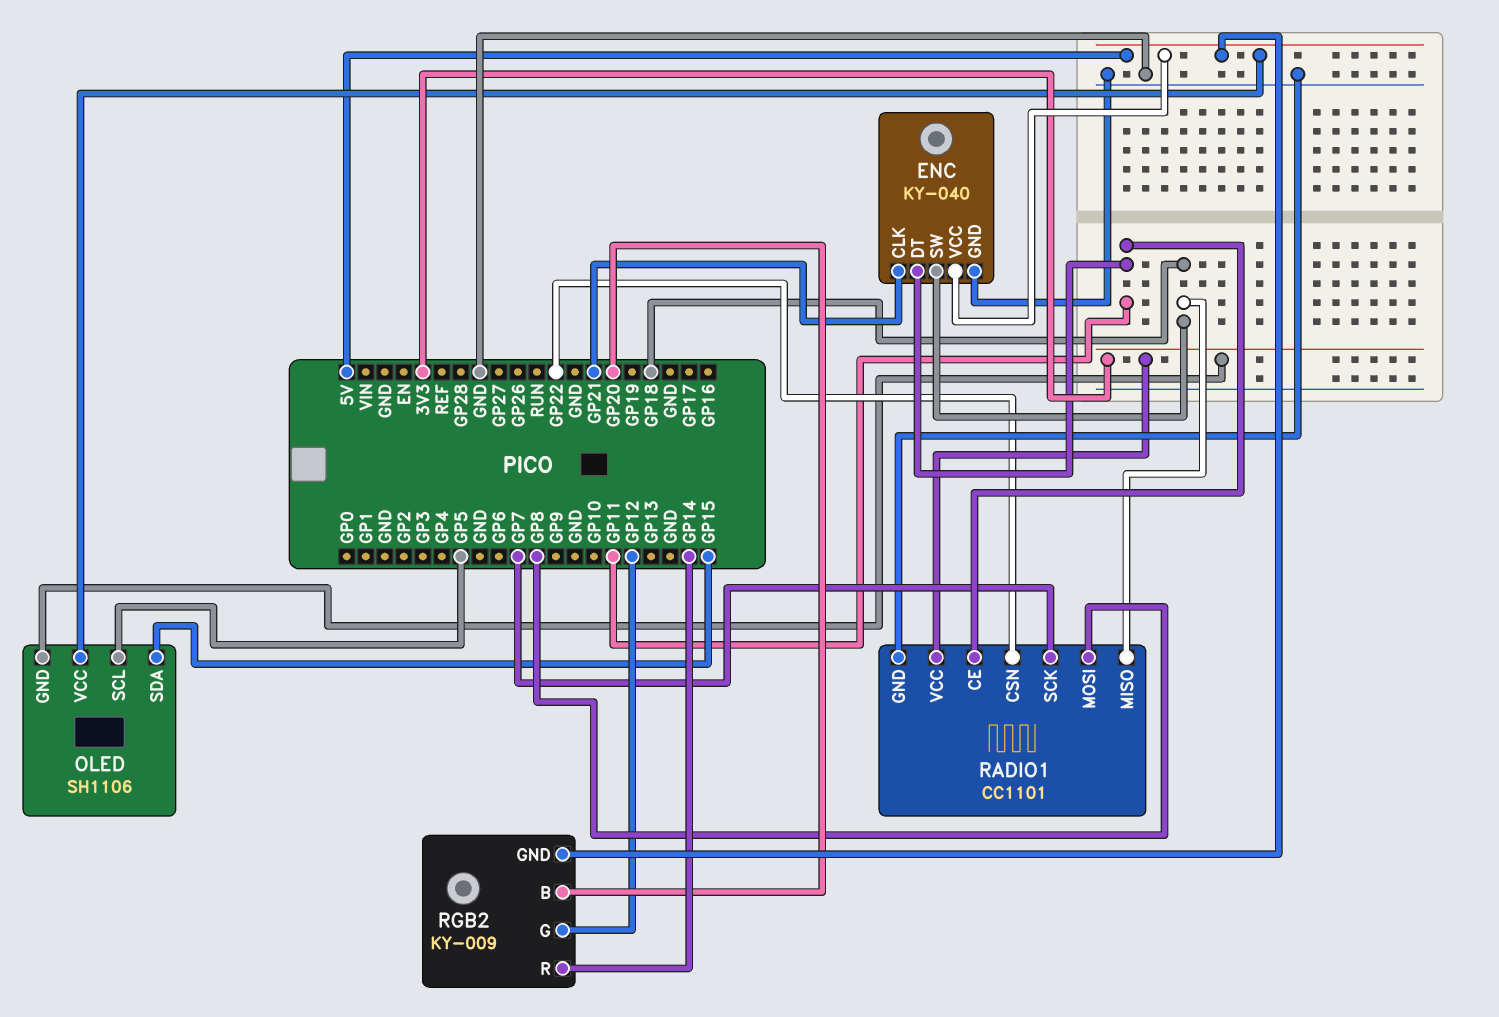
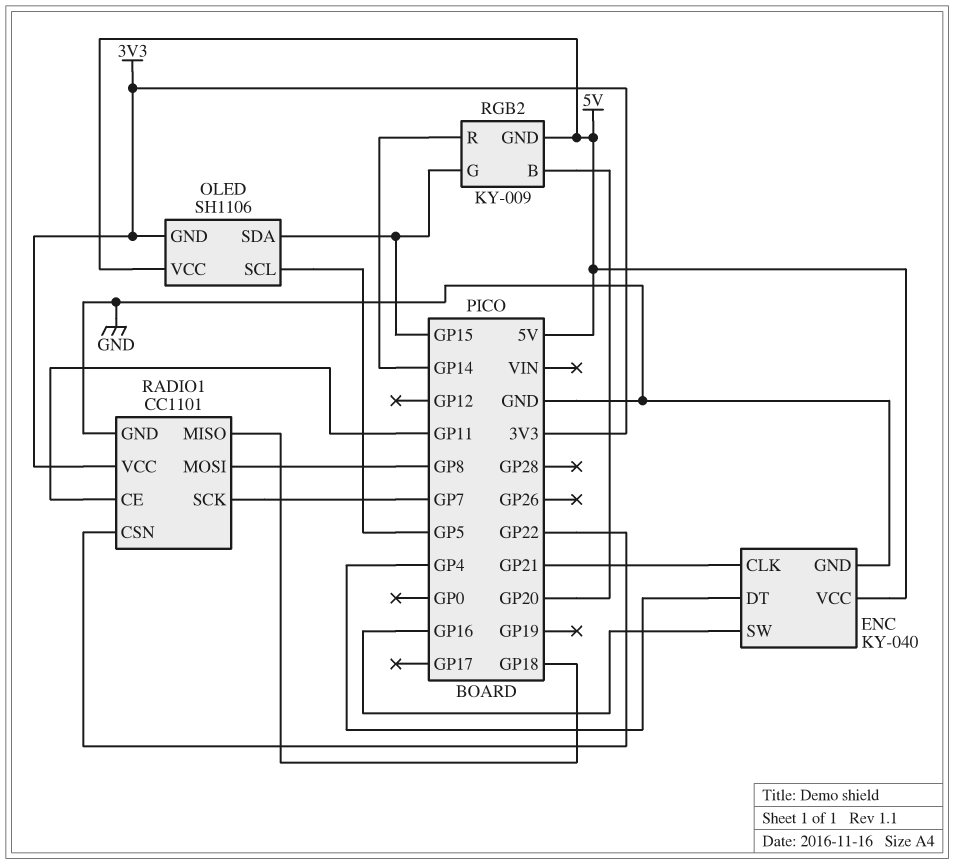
ENC pin DT: GP11 -> GP4
ENC pin SW: GP18 -> GP16
RGB2 pin G: GP12 -> GP15

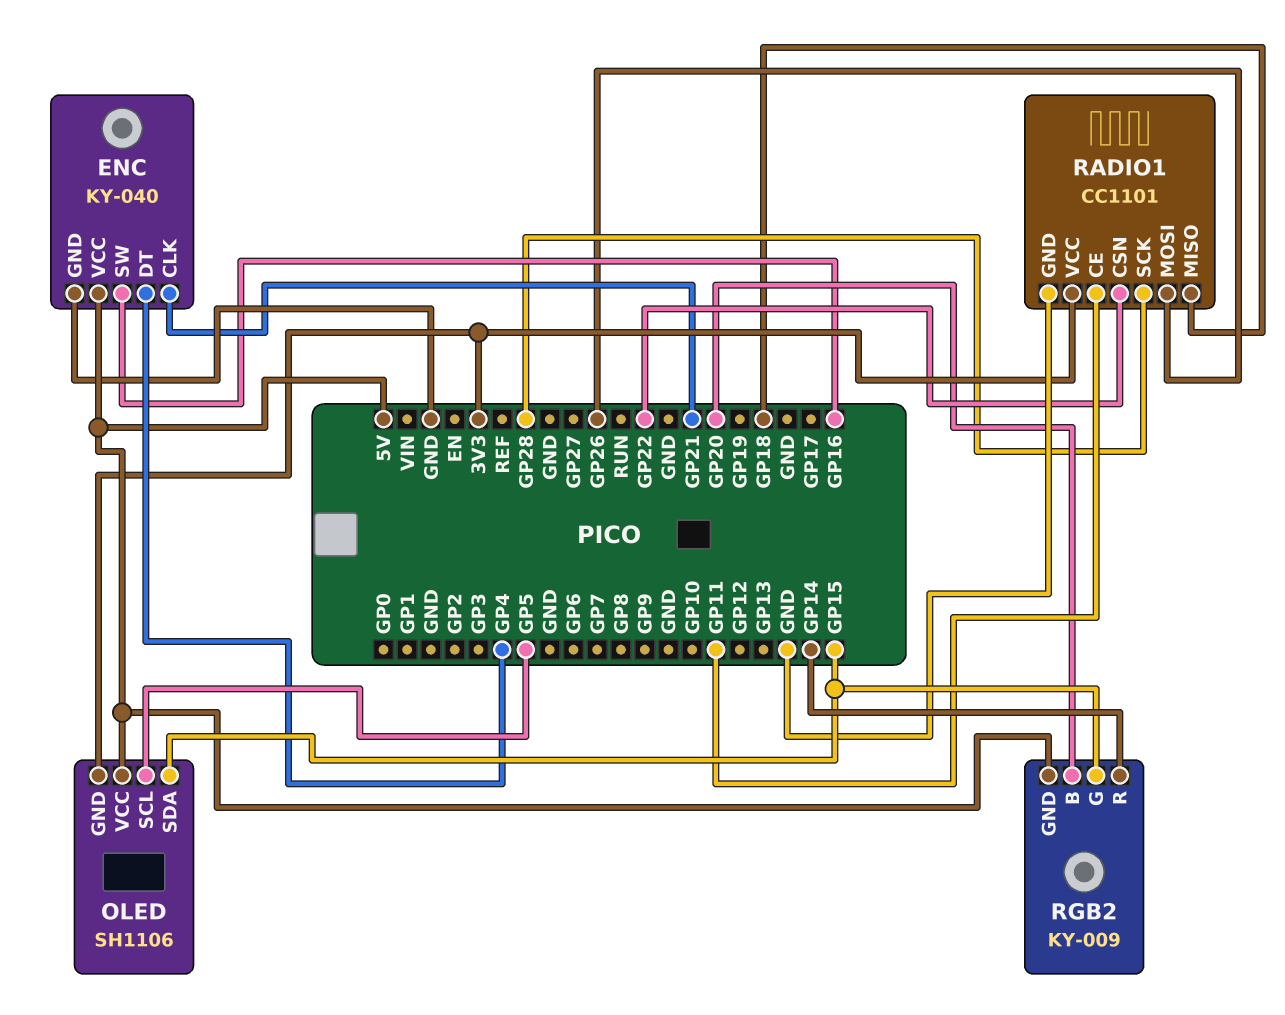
RADIO1 pin MOSI: GP8 -> GP26
RADIO1 pin SCK: GP7 -> GP28

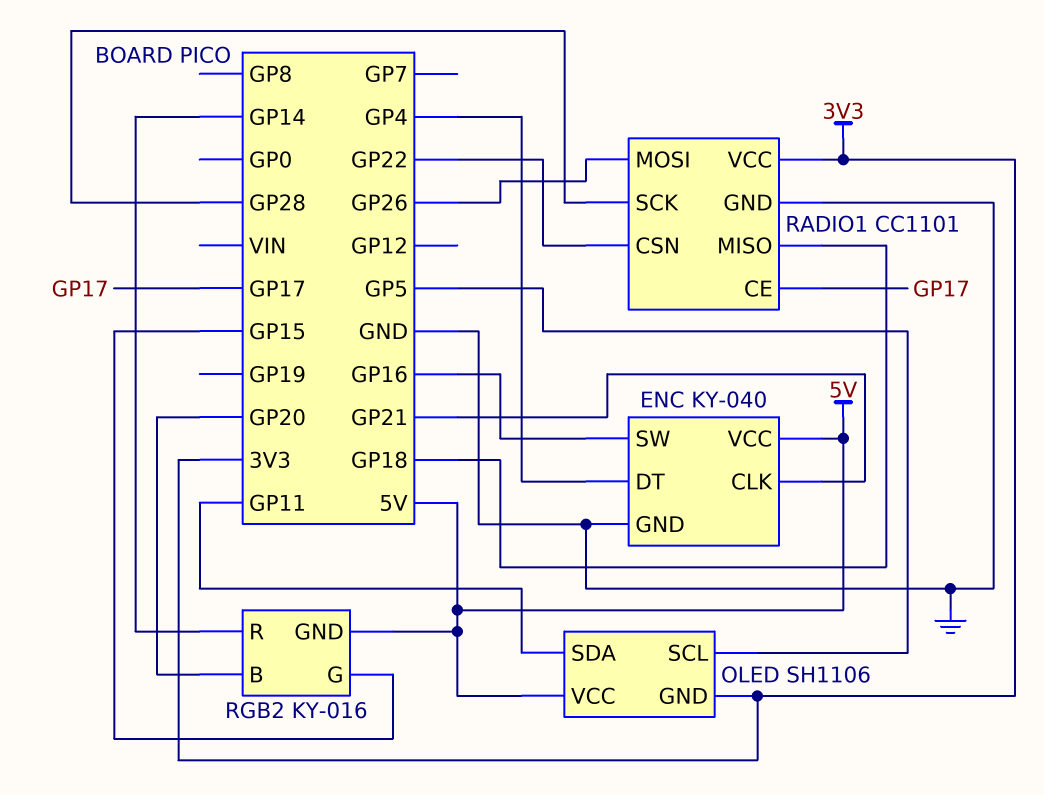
OLED pin SDA: GP15 -> GP11
RADIO1 pin CE: GP11 -> GP17
RGB2: KY-009 -> KY-016

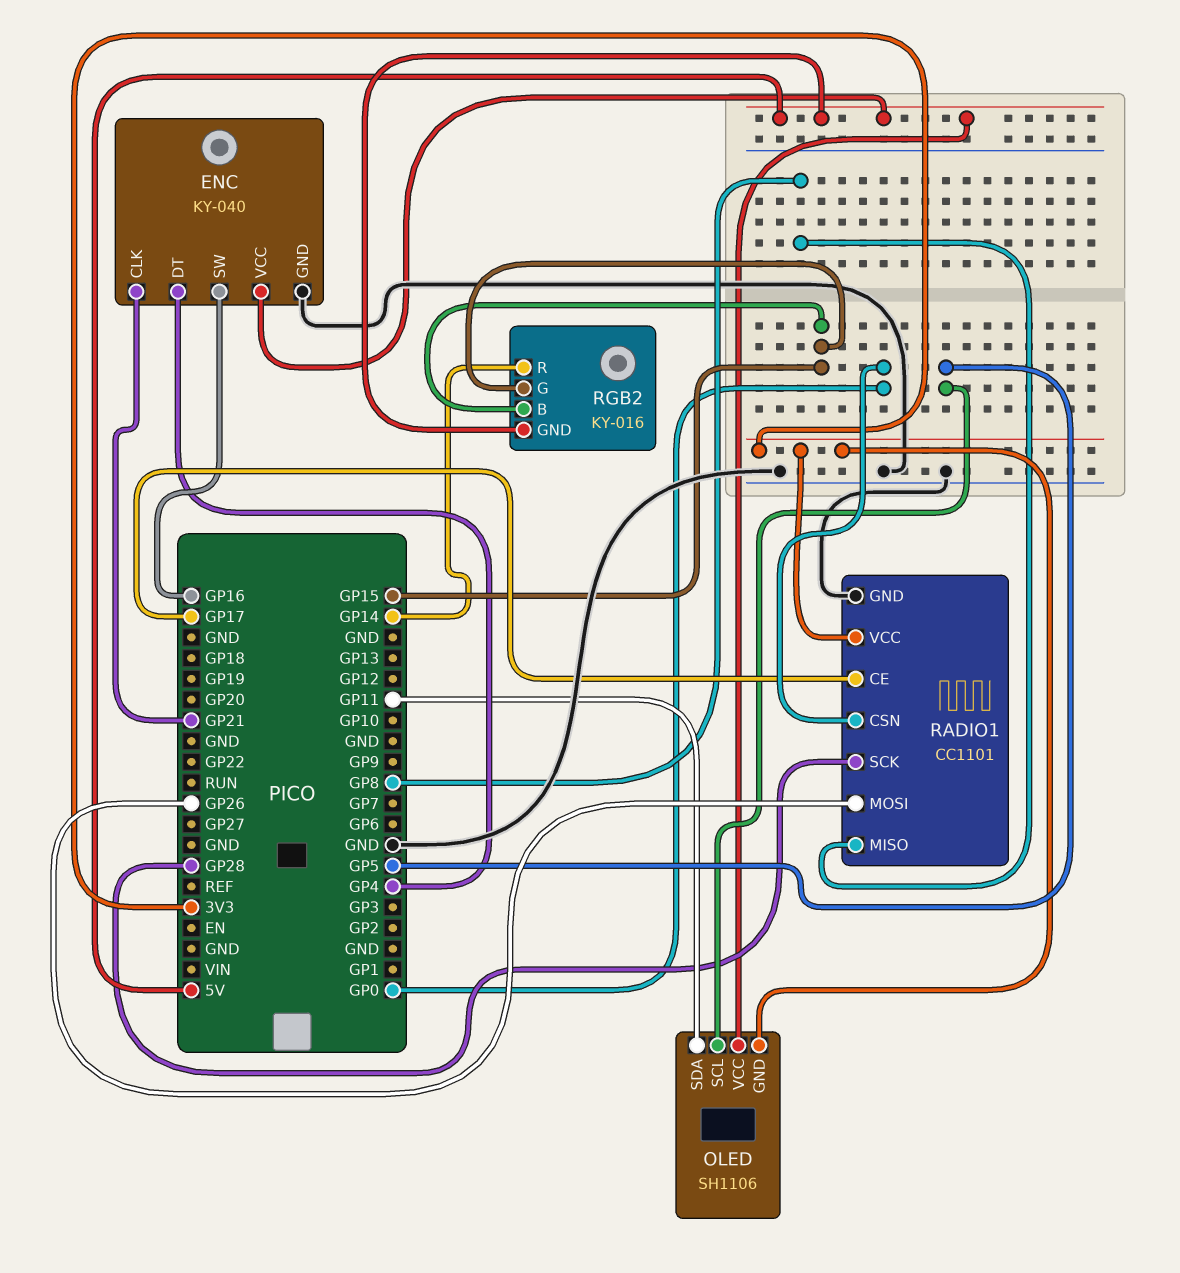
RADIO1 pin CSN: GP22 -> GP0
RADIO1 pin MISO: GP18 -> GP8
RGB2 pin B: GP20 -> GP15

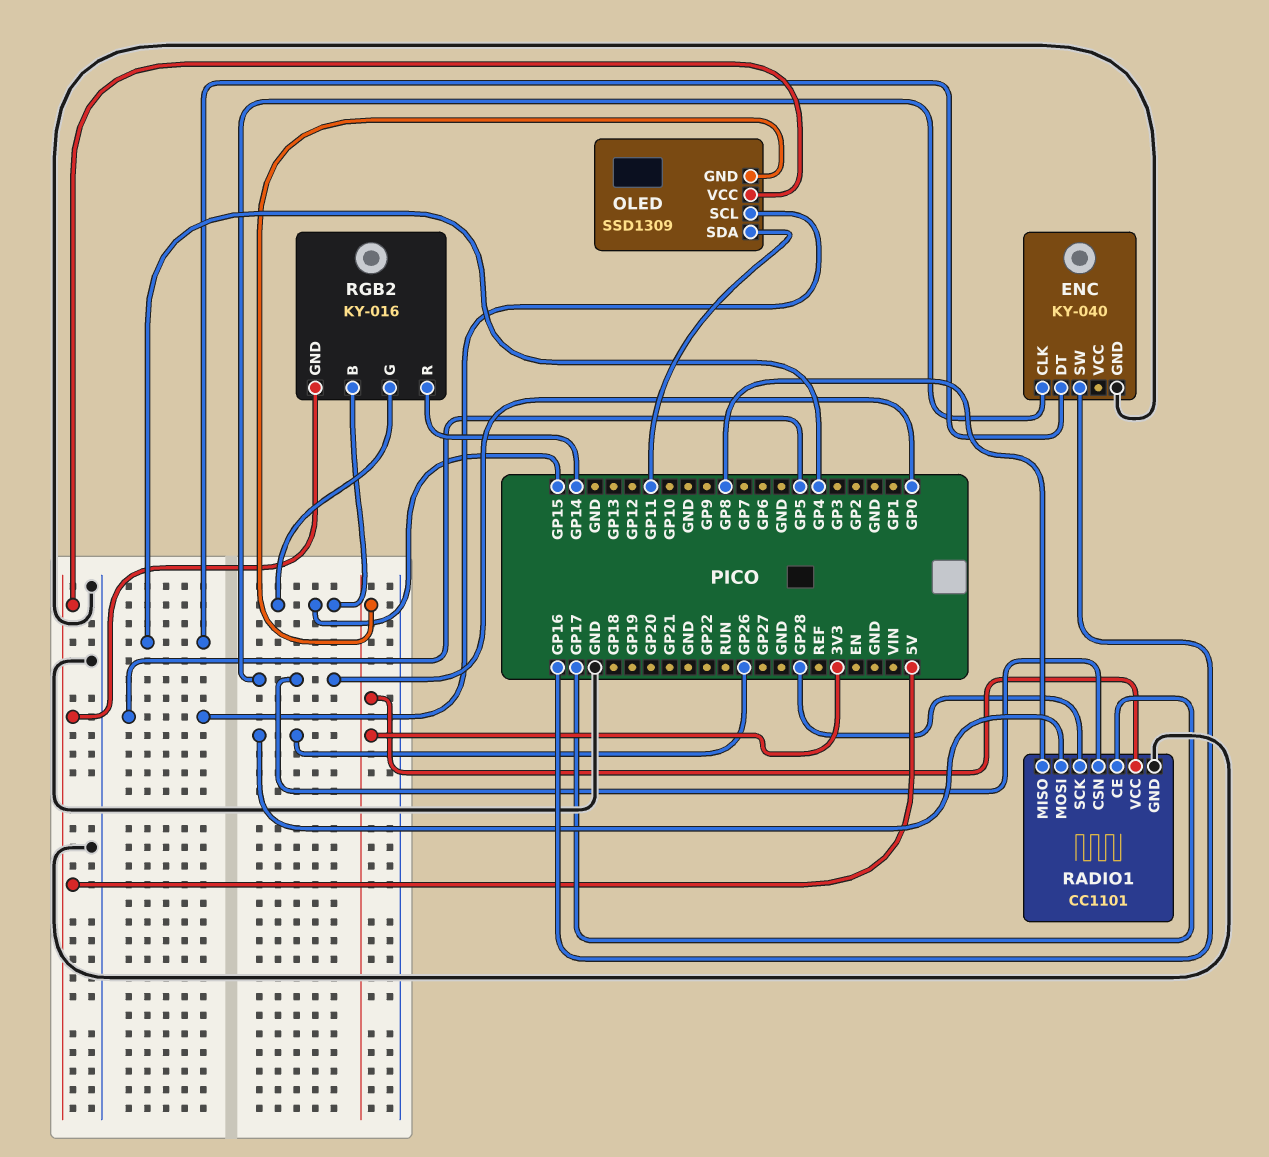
ENC pin CLK: GP21 -> GP0
ENC pin VCC: 5V -> none
OLED: SH1106 -> SSD1309

